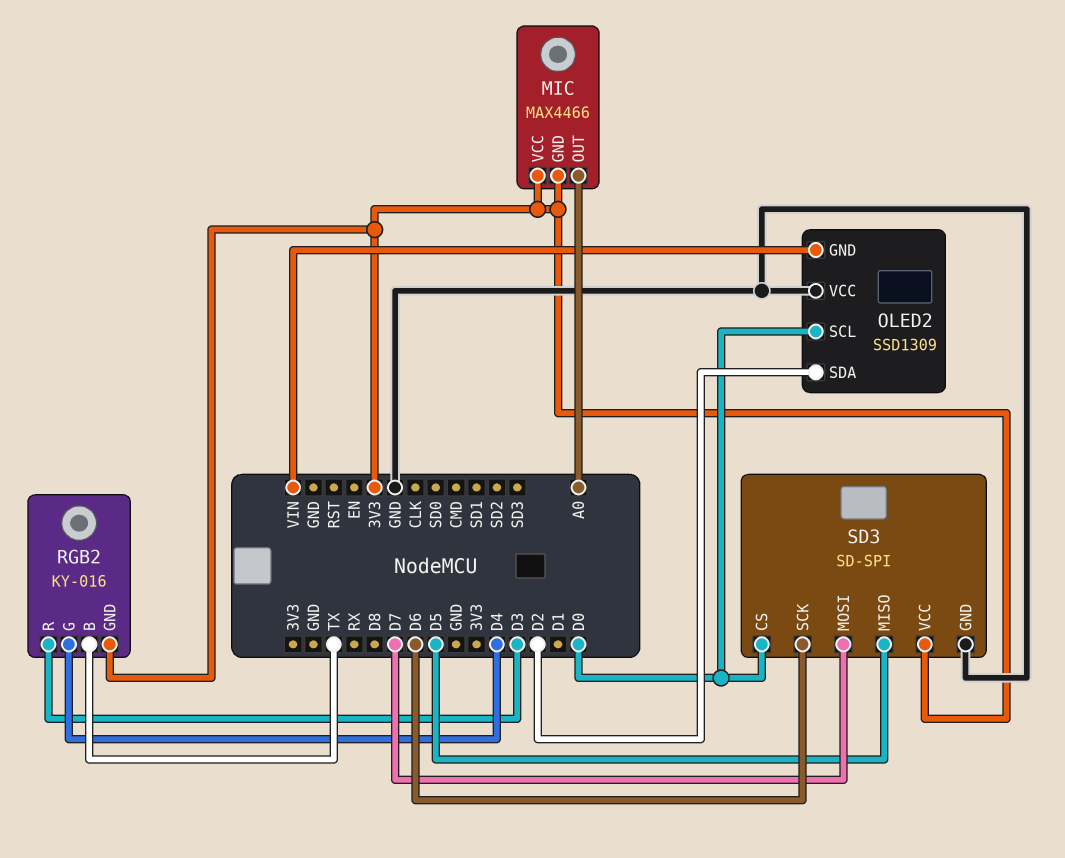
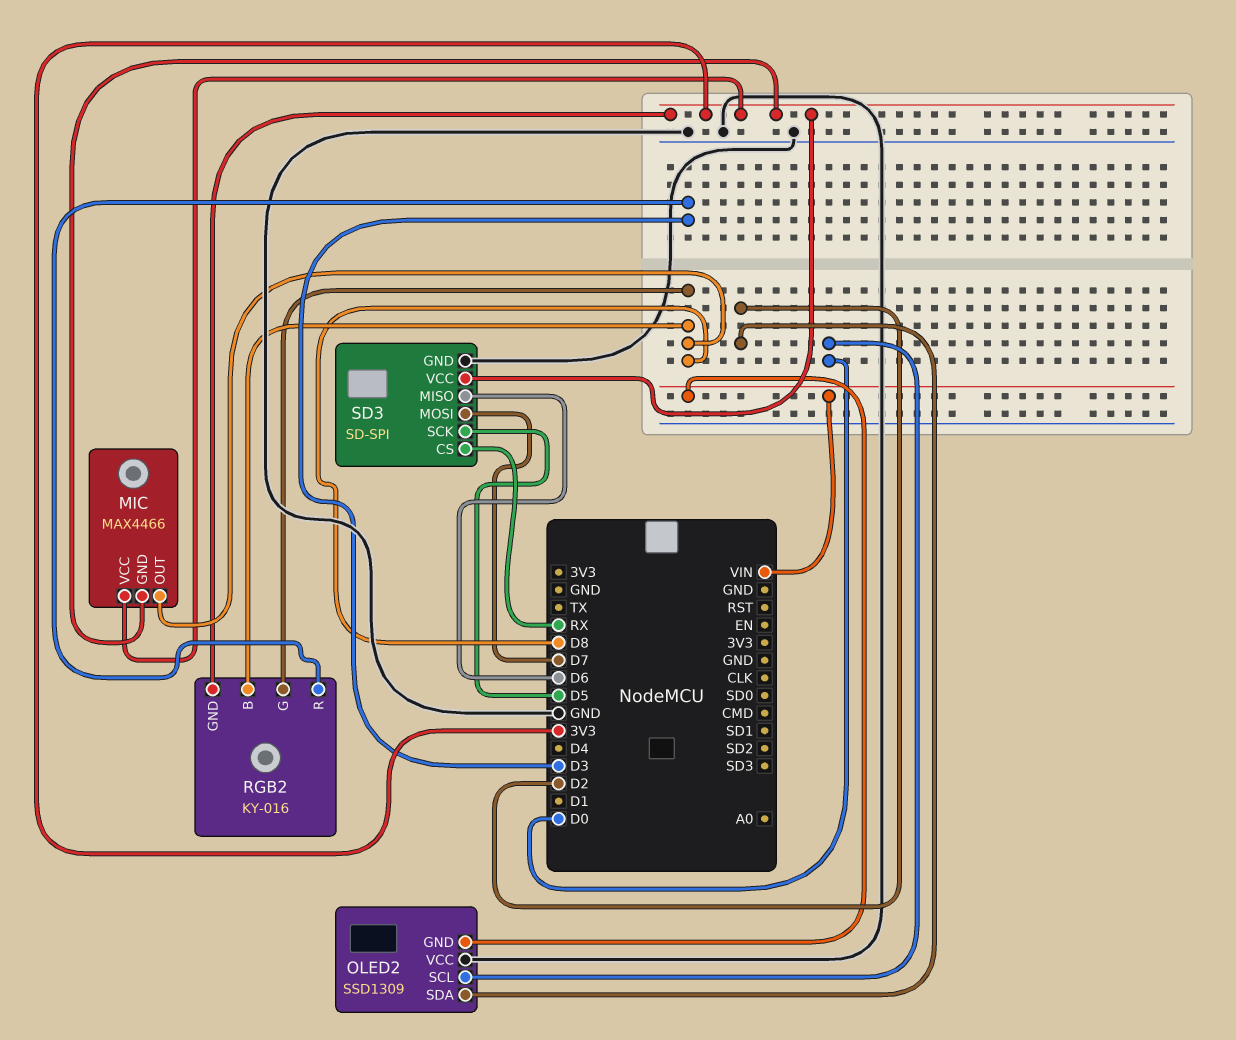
MIC pin OUT: A0 -> D8
RGB2 pin B: TX -> D8
RGB2 pin G: D4 -> D8
SD3 pin CS: D0 -> RX
SD3 pin MISO: D5 -> D6
SD3 pin SCK: D6 -> D5

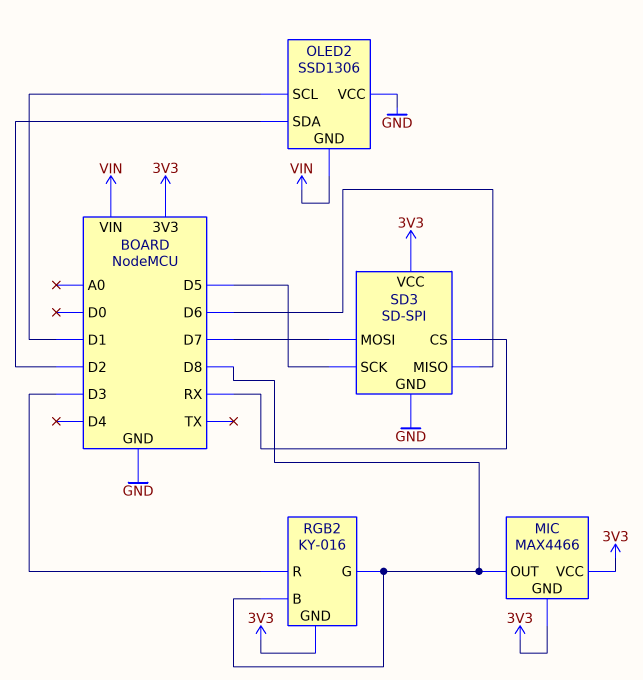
OLED2: SSD1309 -> SSD1306
OLED2 pin SCL: D0 -> D1

